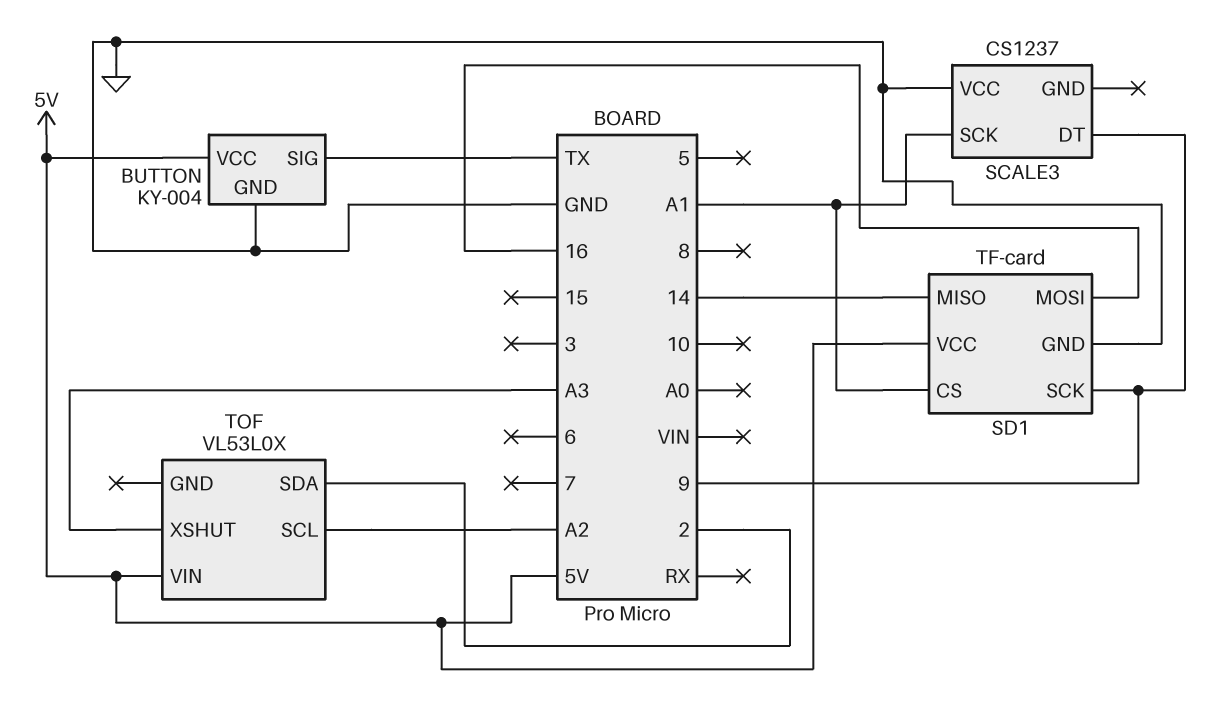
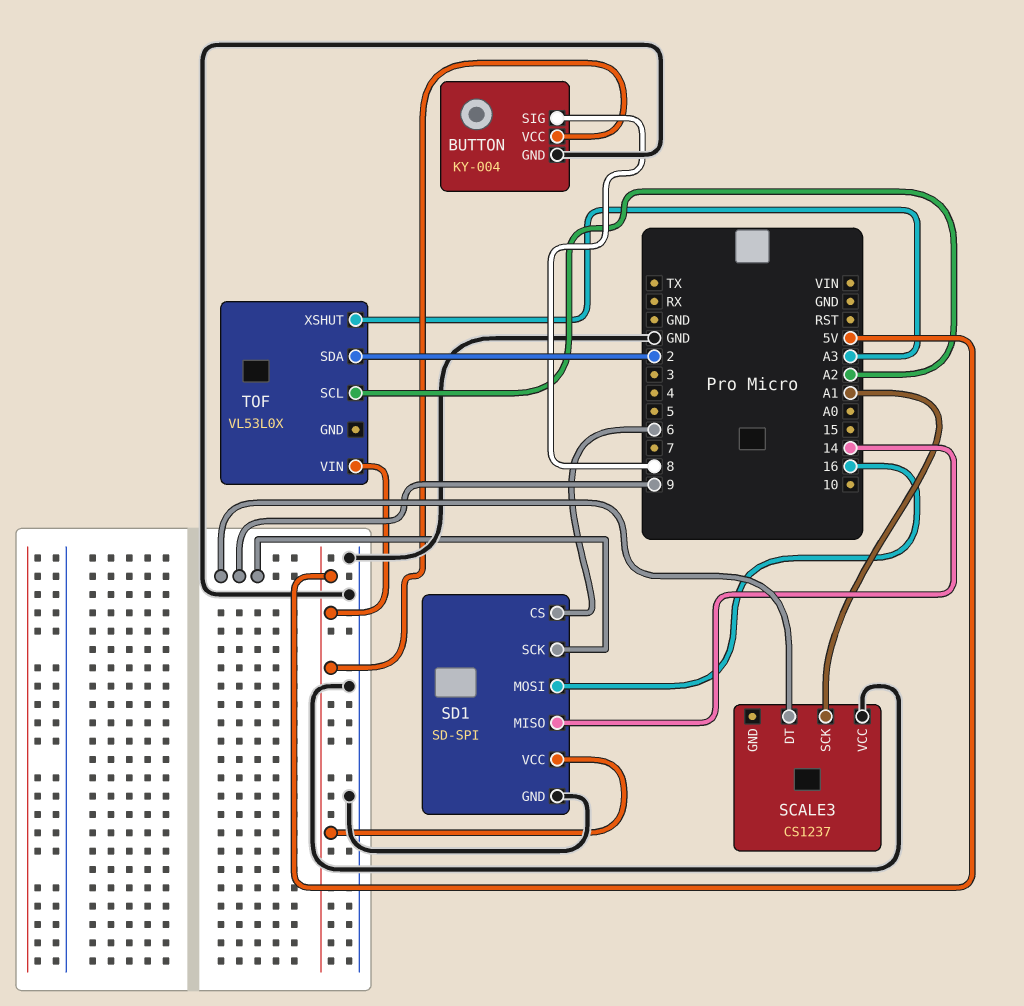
BUTTON pin SIG: TX -> 8
SD1: TF-card -> SD-SPI
SD1 pin CS: A1 -> 6

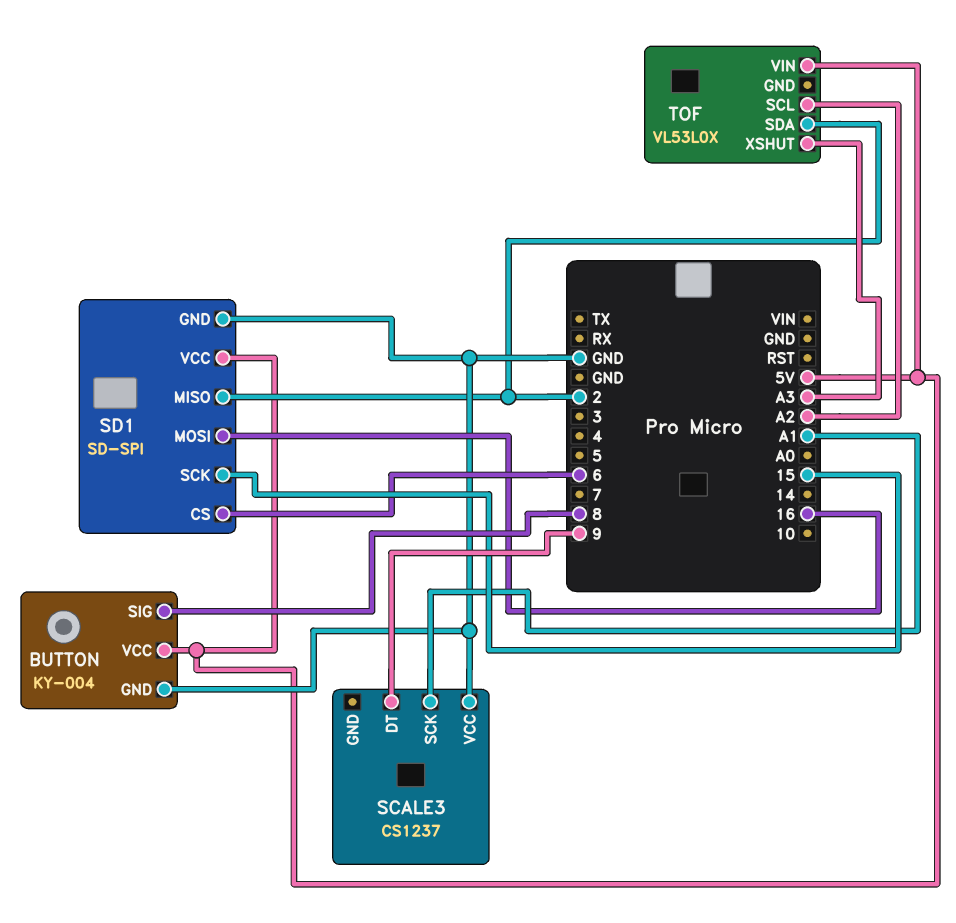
SD1 pin MISO: 14 -> 2
SD1 pin SCK: 9 -> 15

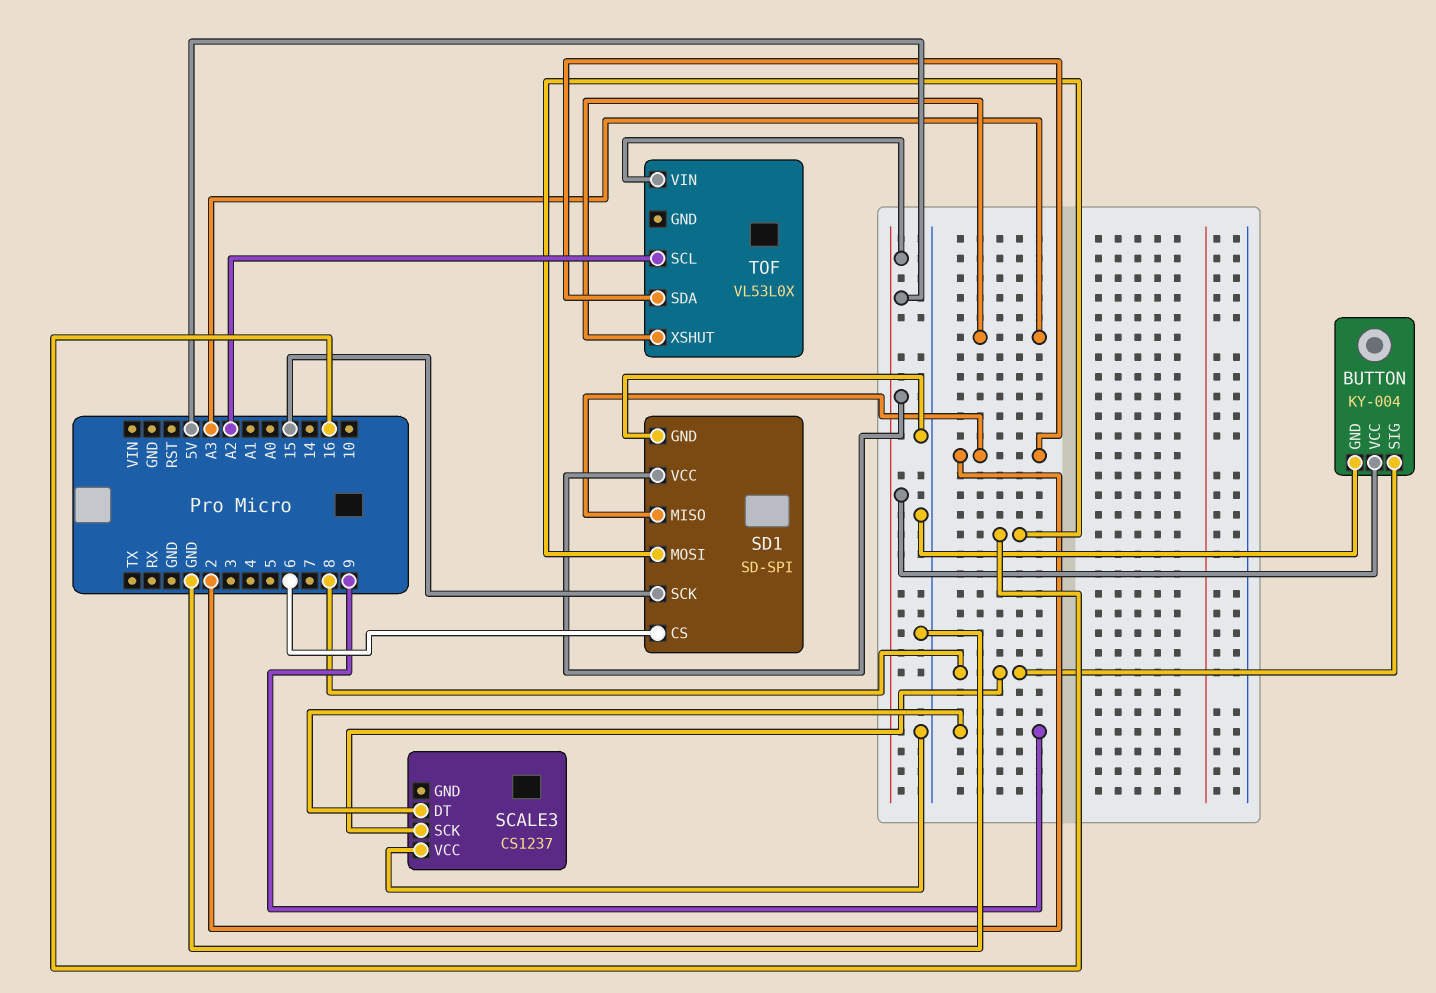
SCALE3 pin SCK: A1 -> 8

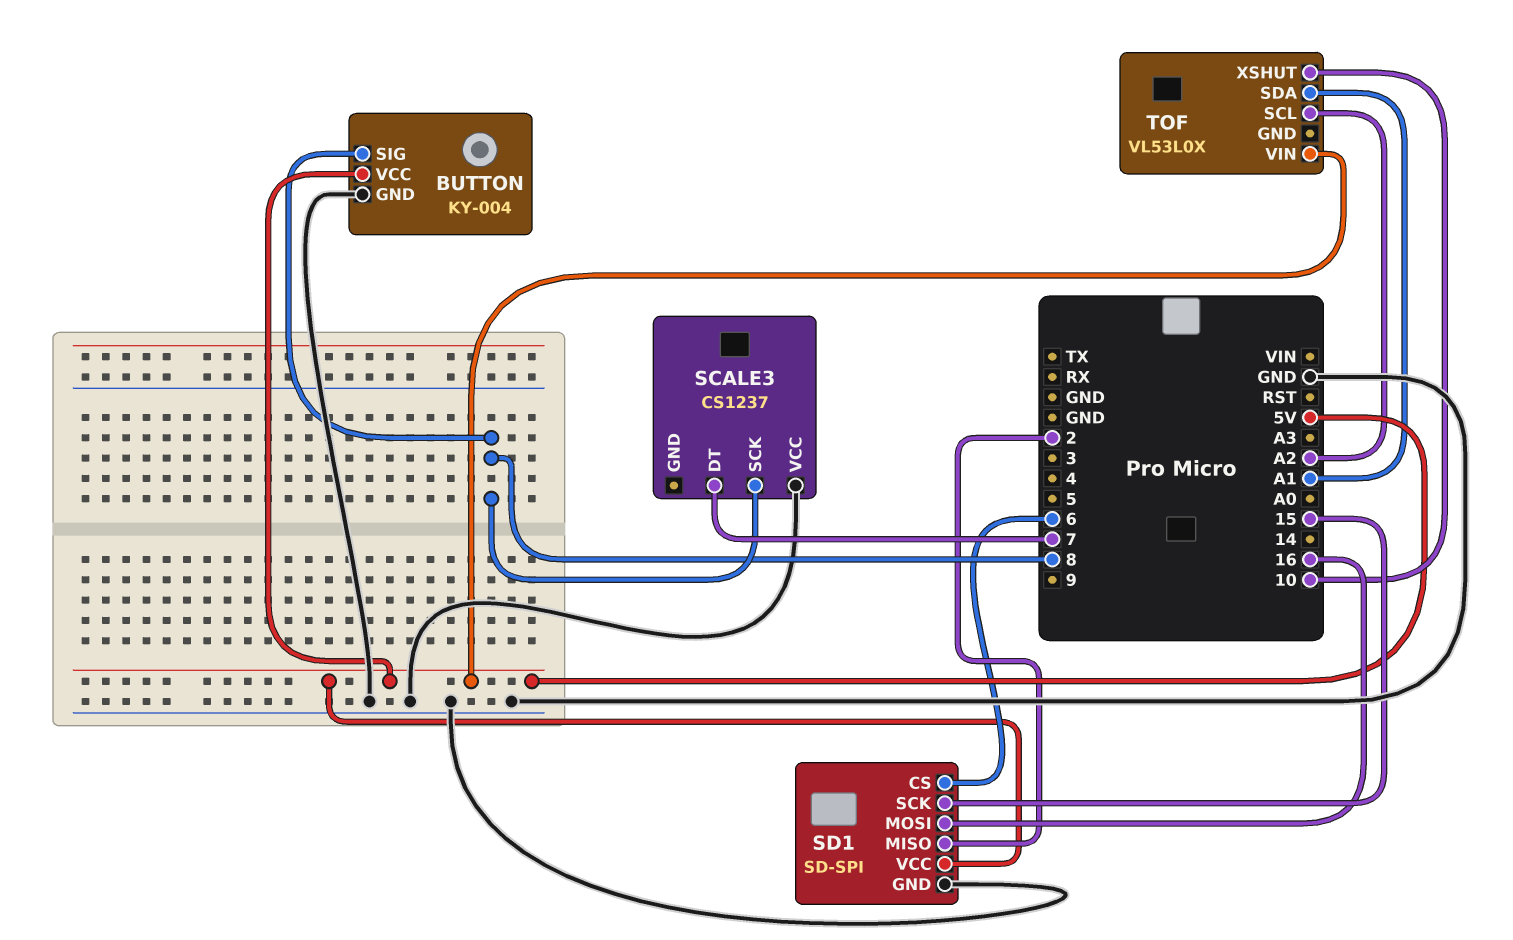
SCALE3 pin DT: 9 -> 7
TOF pin SDA: 2 -> A1
TOF pin XSHUT: A3 -> 10

